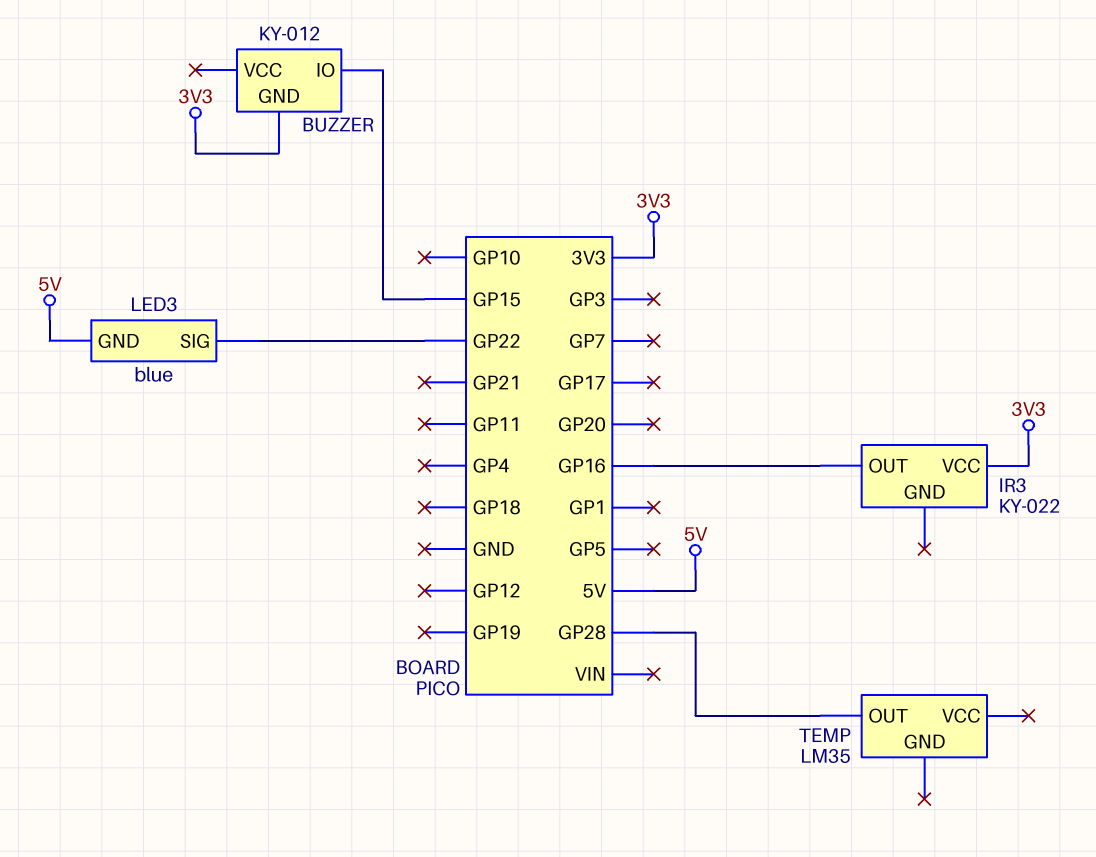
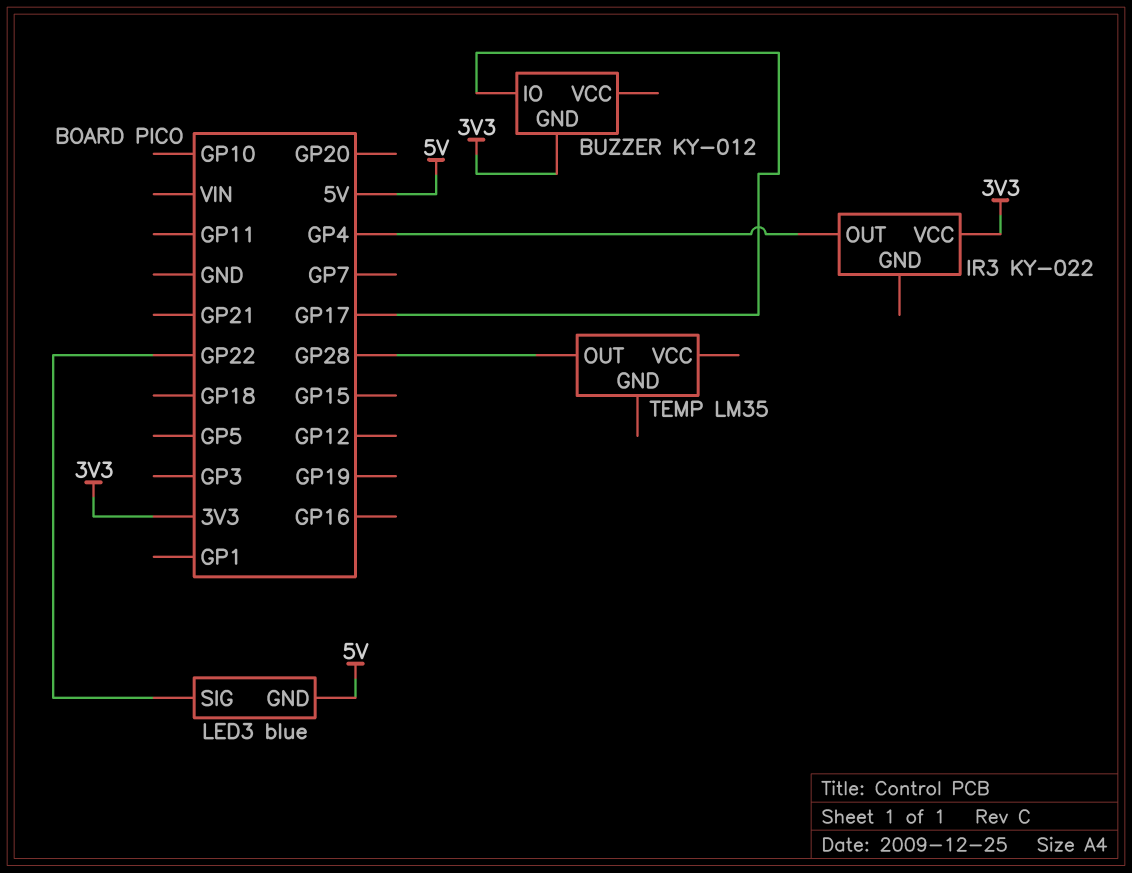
BUZZER pin IO: GP15 -> GP17
IR3 pin OUT: GP16 -> GP4

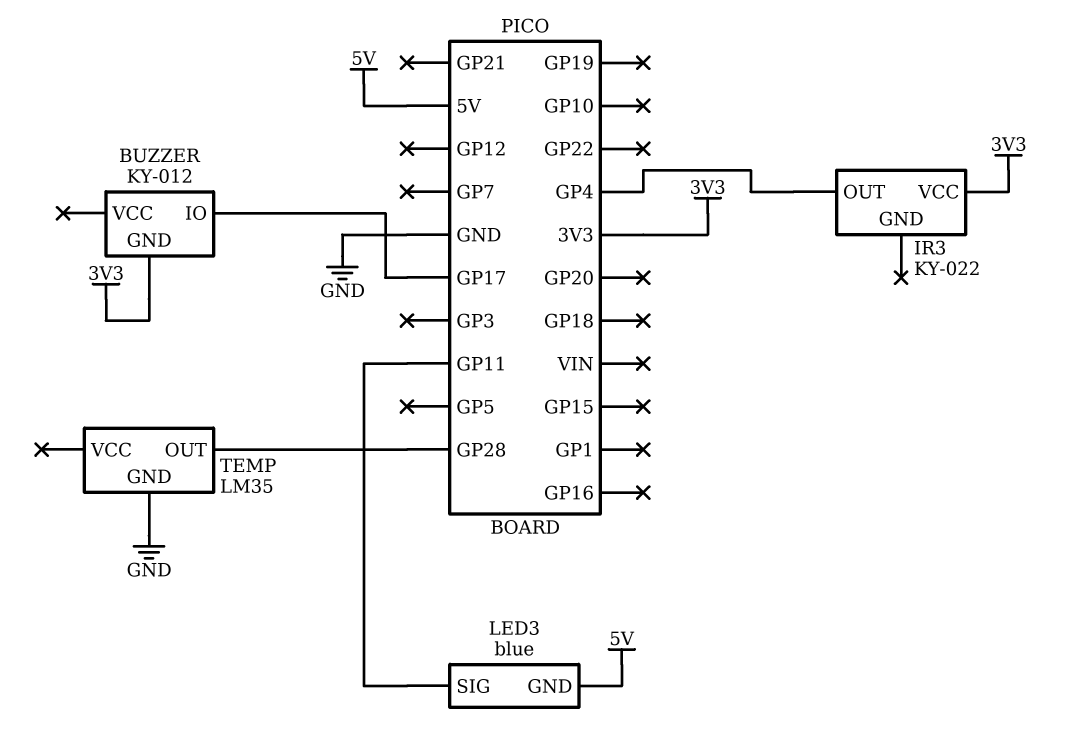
LED3 pin SIG: GP22 -> GP11
TEMP pin GND: none -> GND

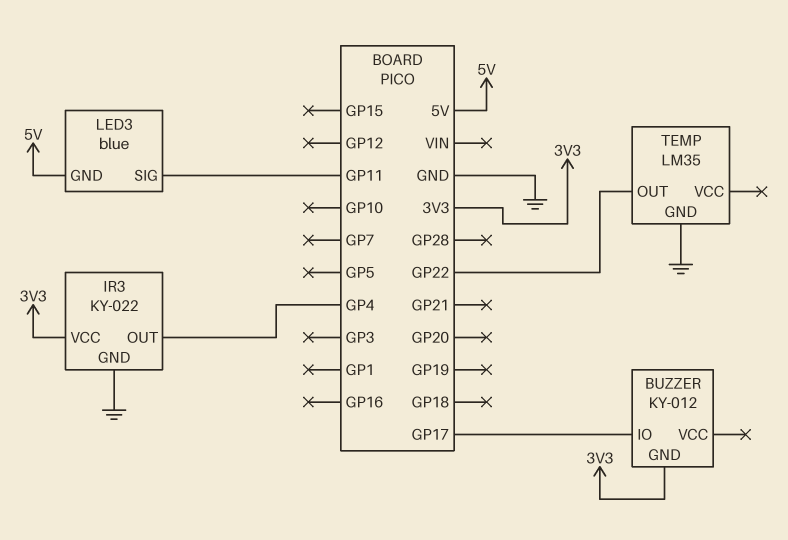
IR3 pin GND: none -> GND
TEMP pin OUT: GP28 -> GP22

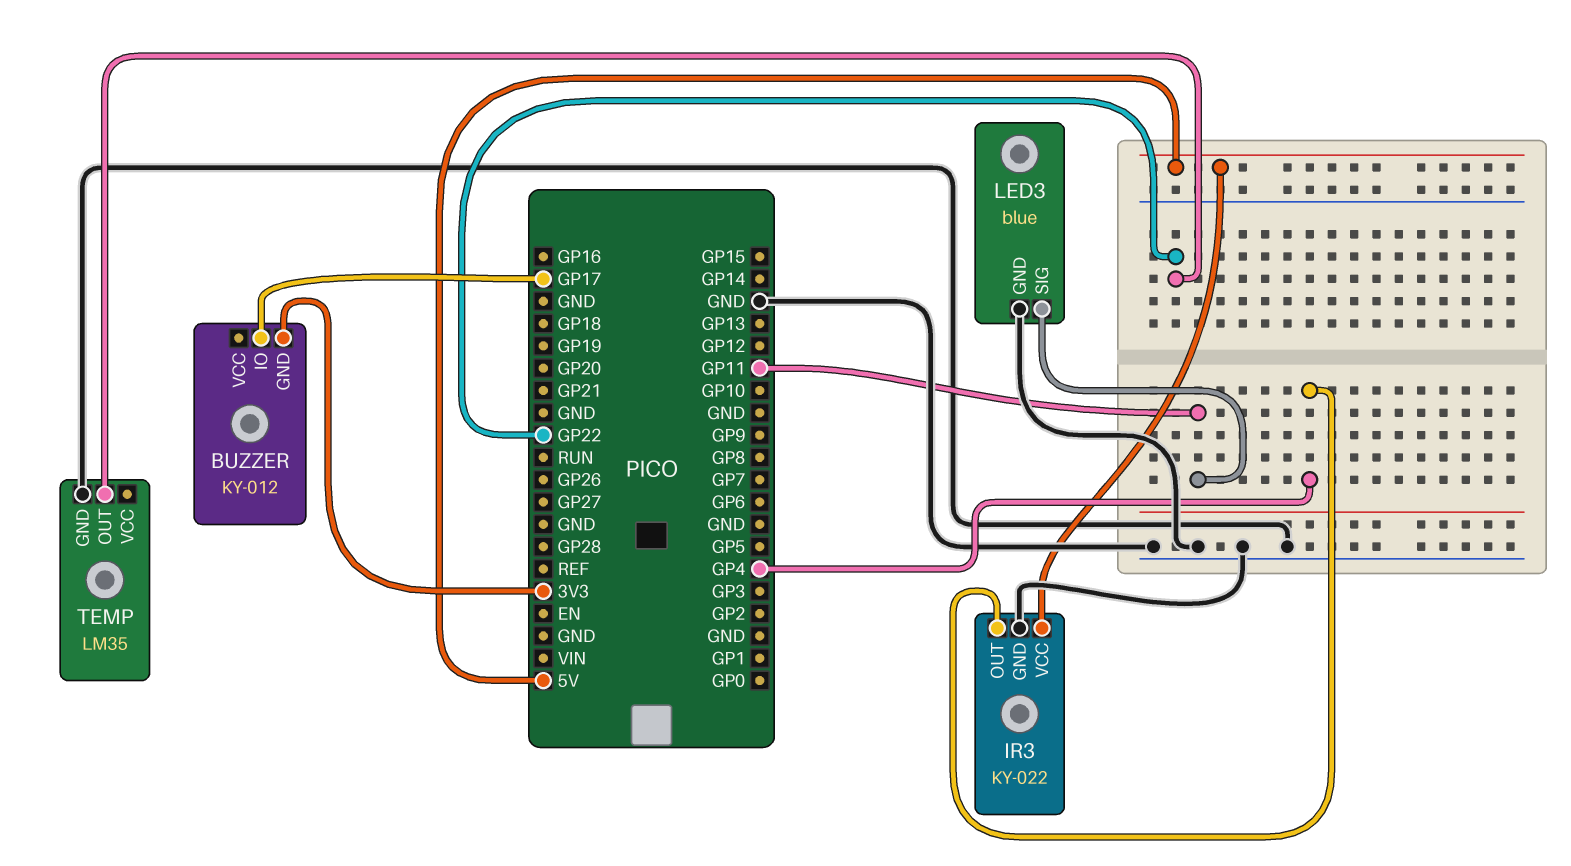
IR3 pin VCC: 3V3 -> 5V
LED3 pin GND: 5V -> GND

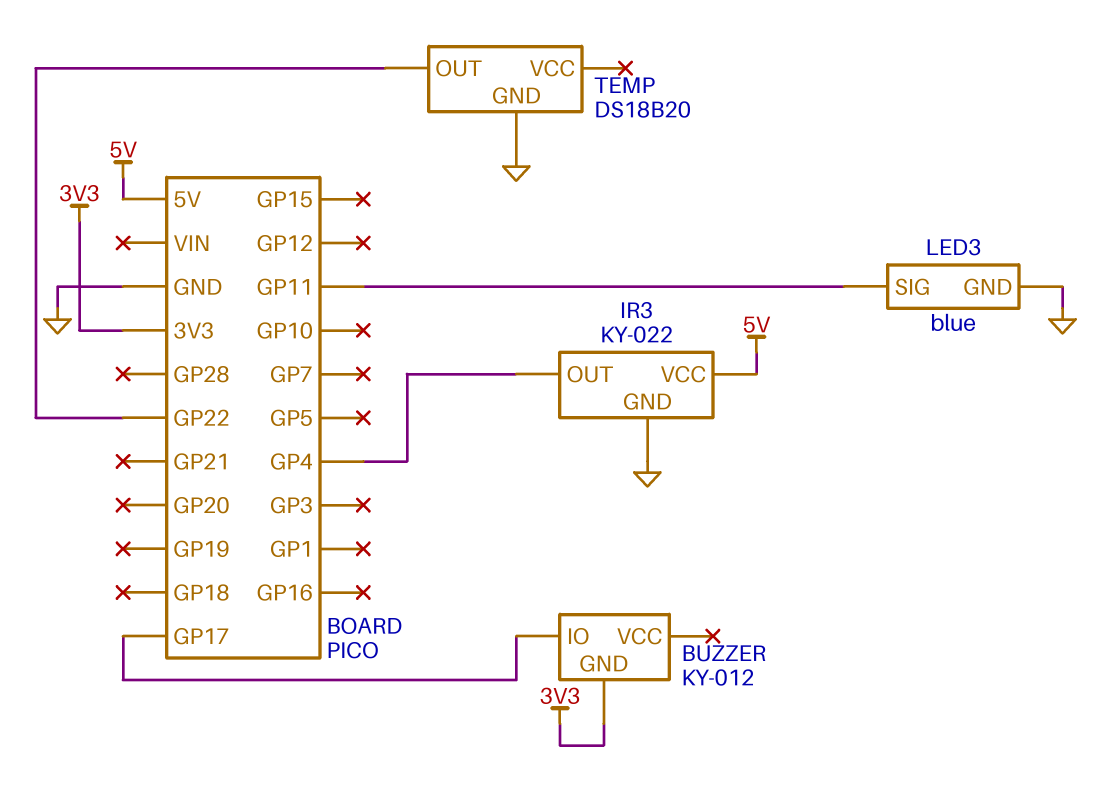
TEMP: LM35 -> DS18B20

